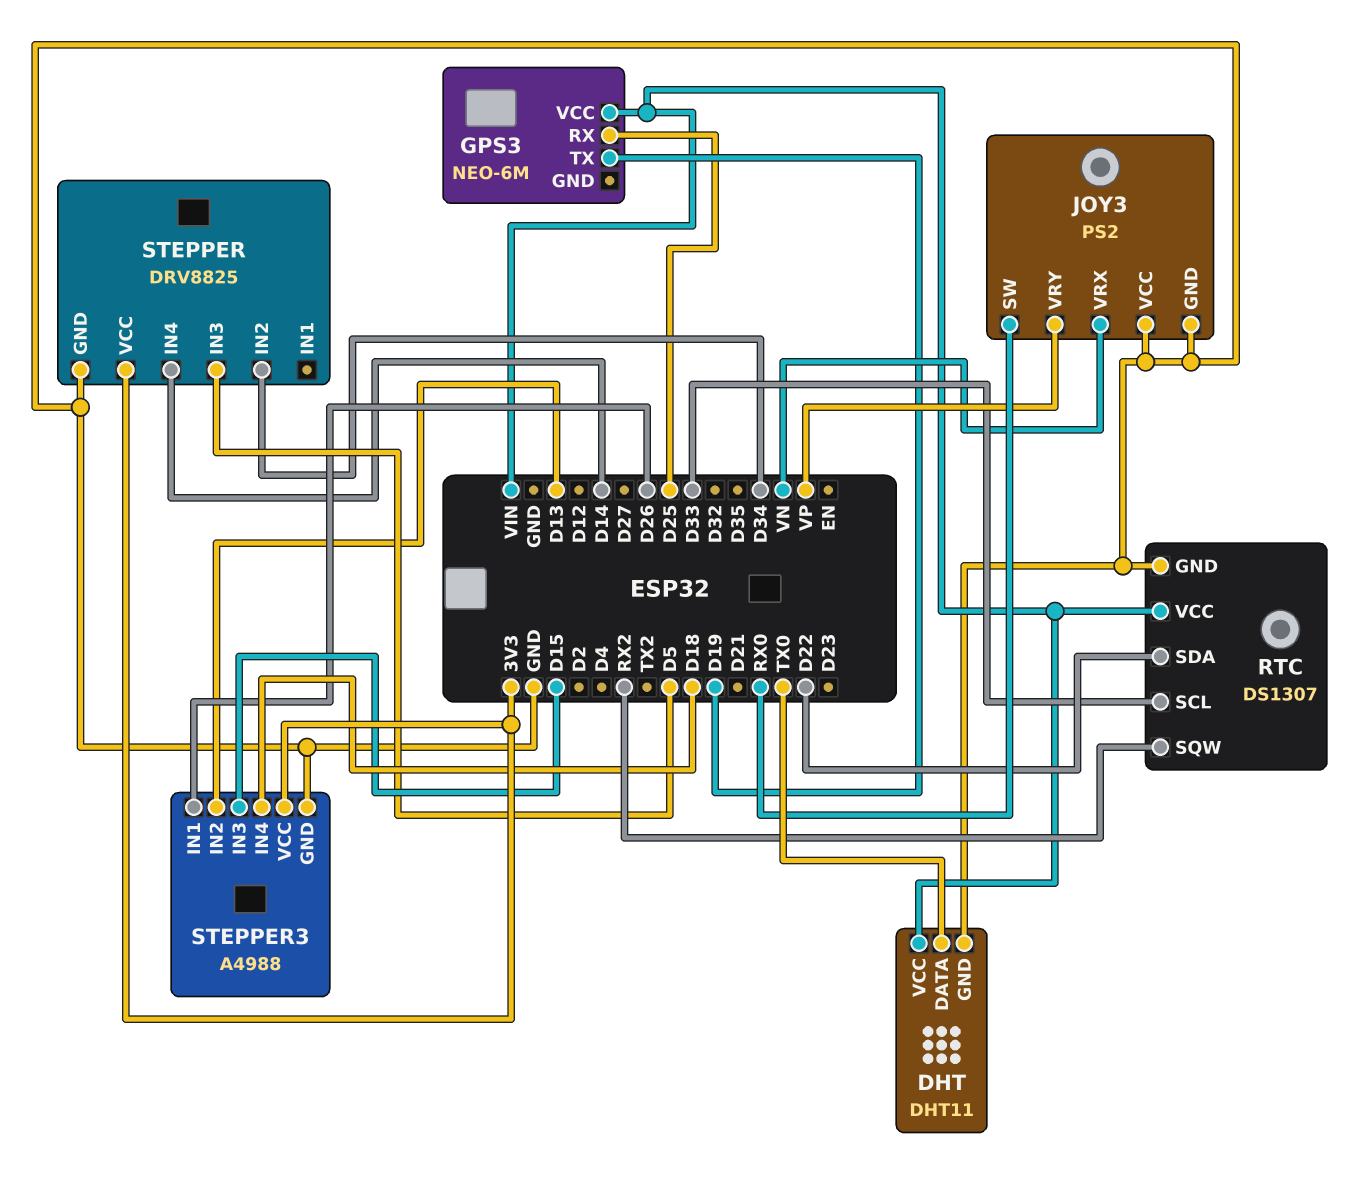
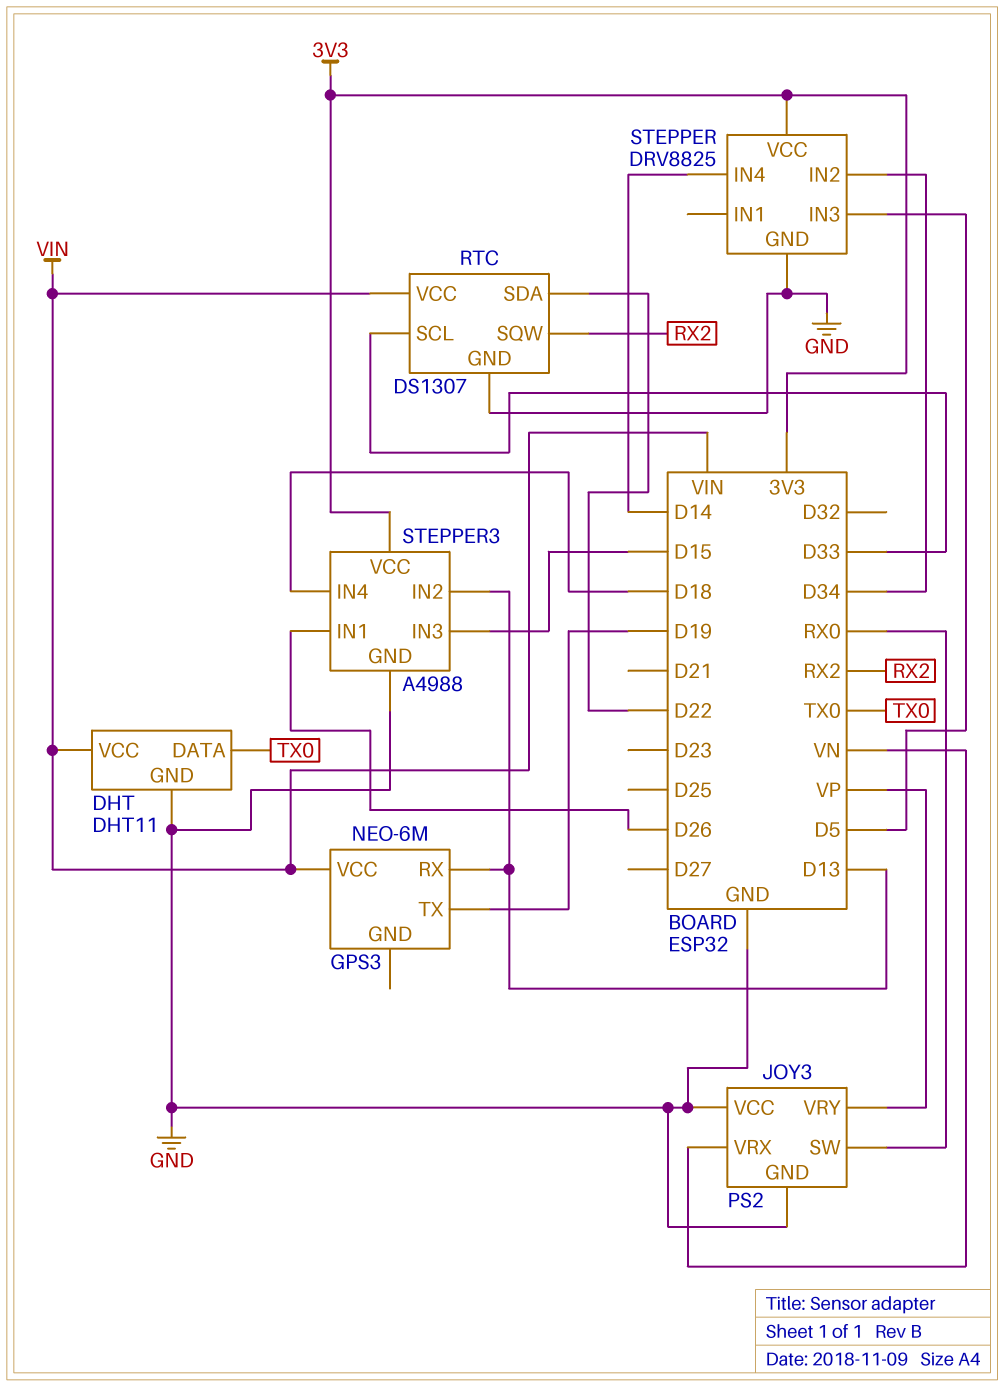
GPS3 pin RX: D25 -> D13

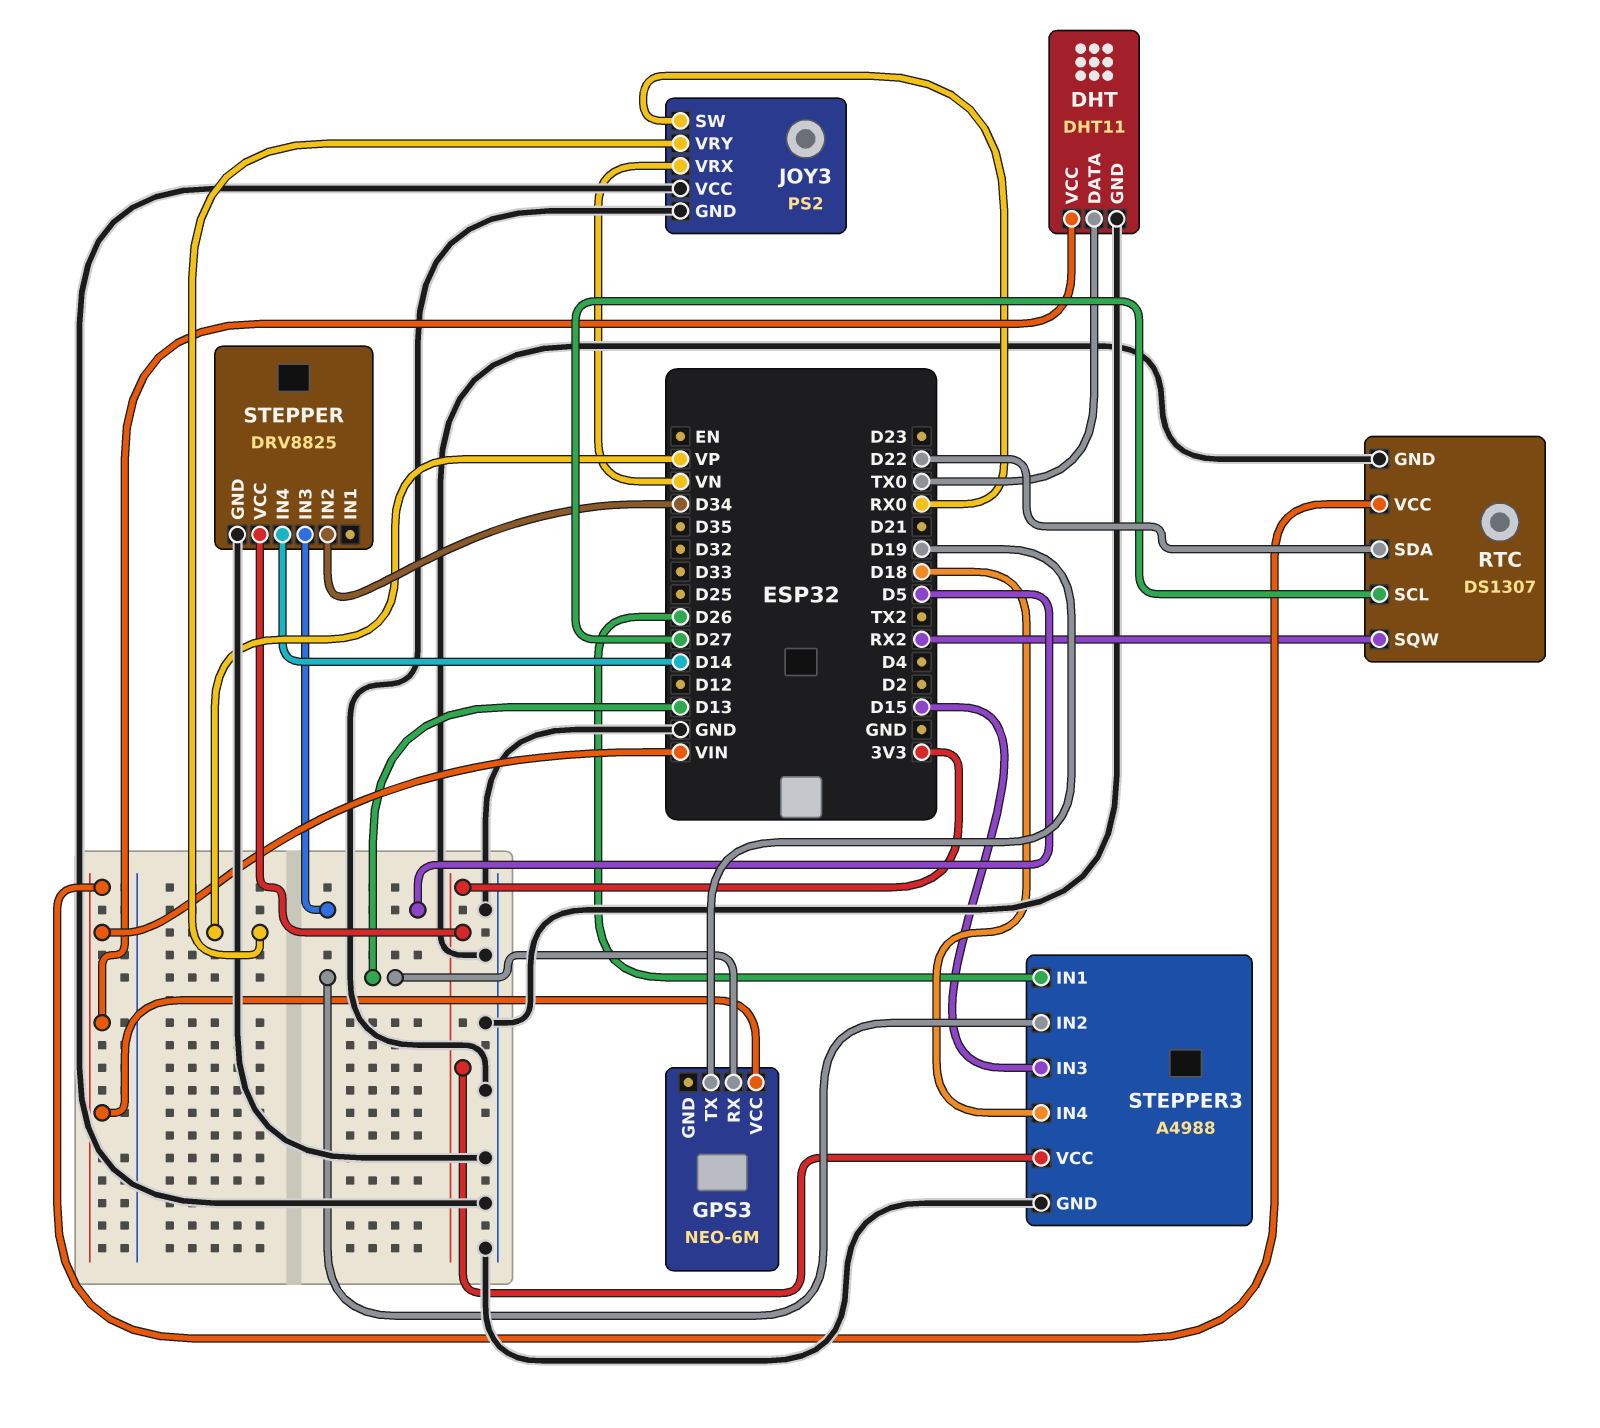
RTC pin SCL: D33 -> D27

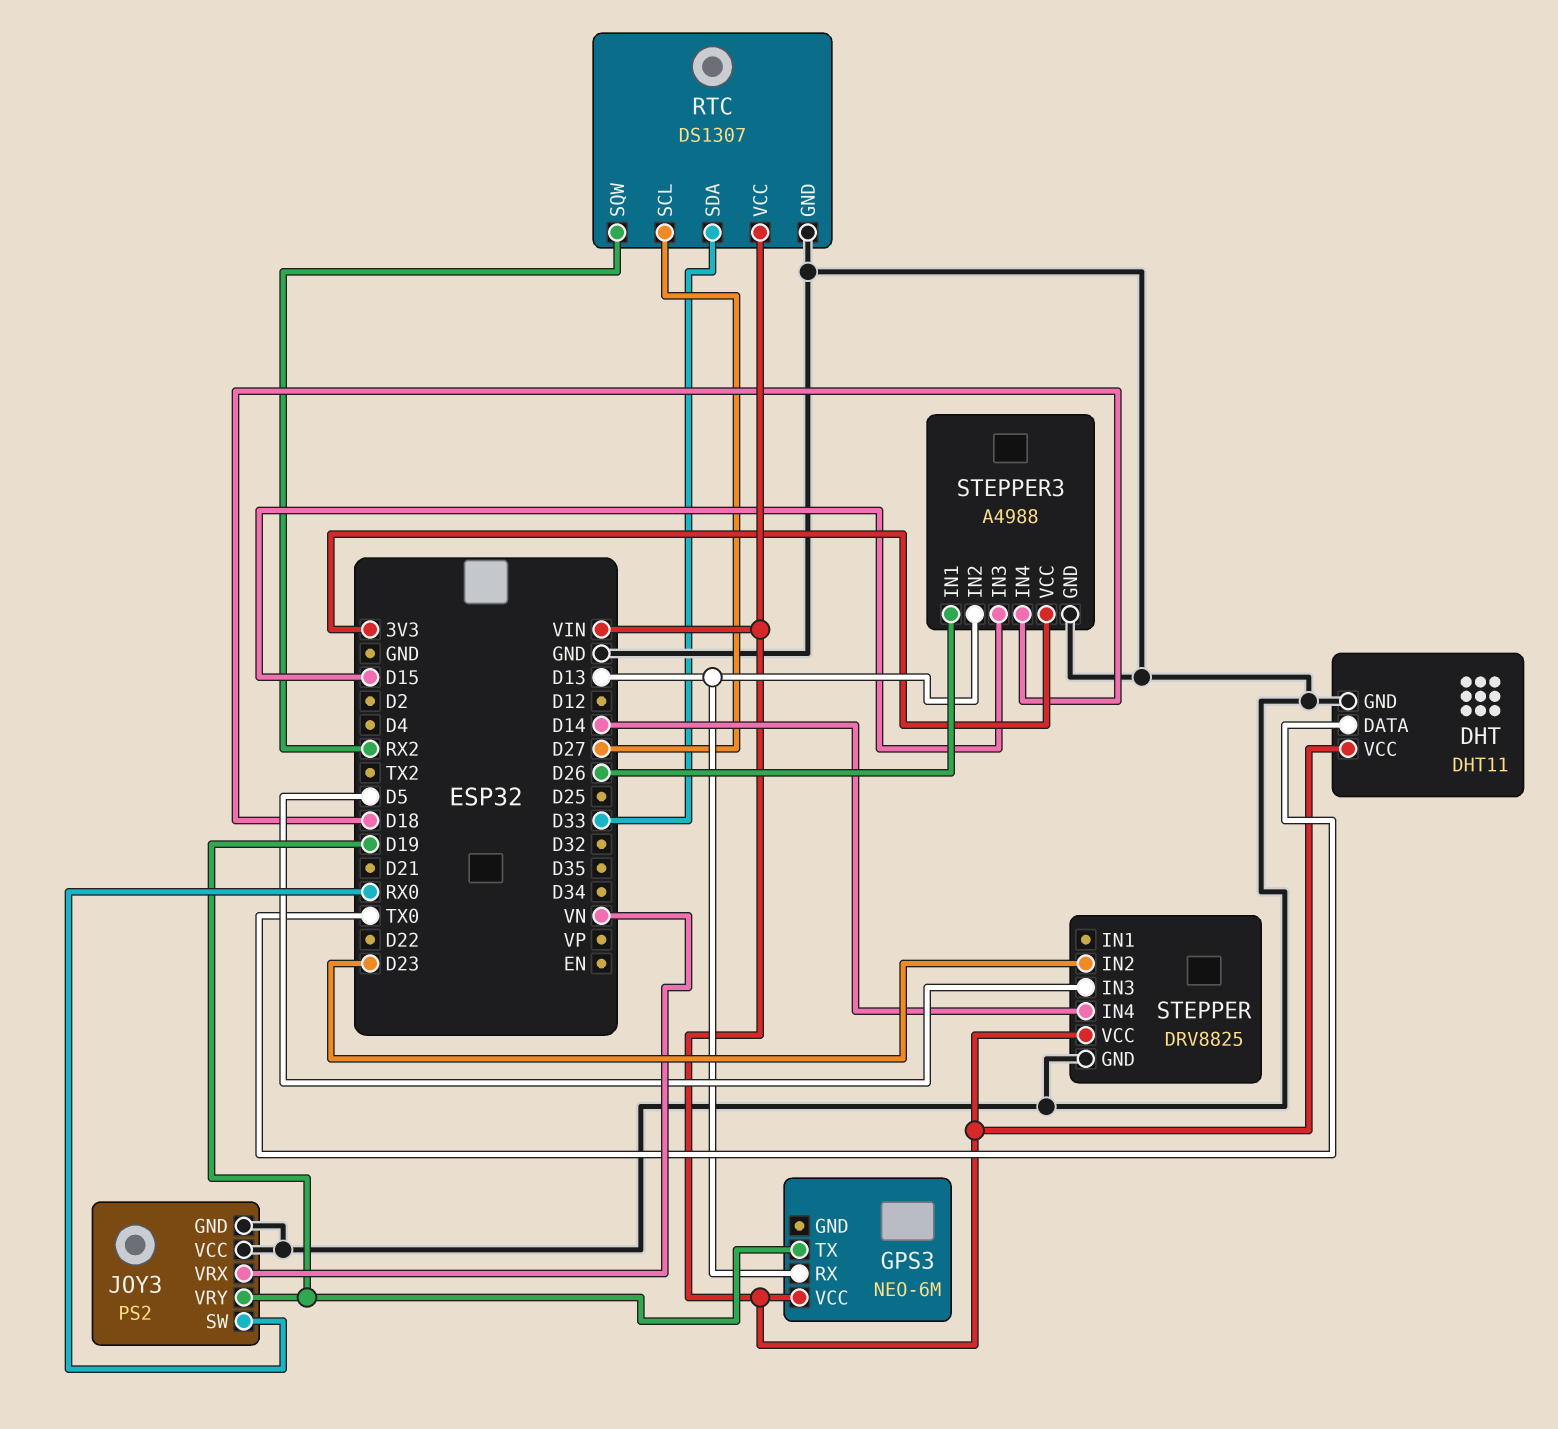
JOY3 pin VRY: VP -> D19
RTC pin SDA: D22 -> D33
STEPPER pin IN2: D34 -> D23
STEPPER pin VCC: 3V3 -> VIN

